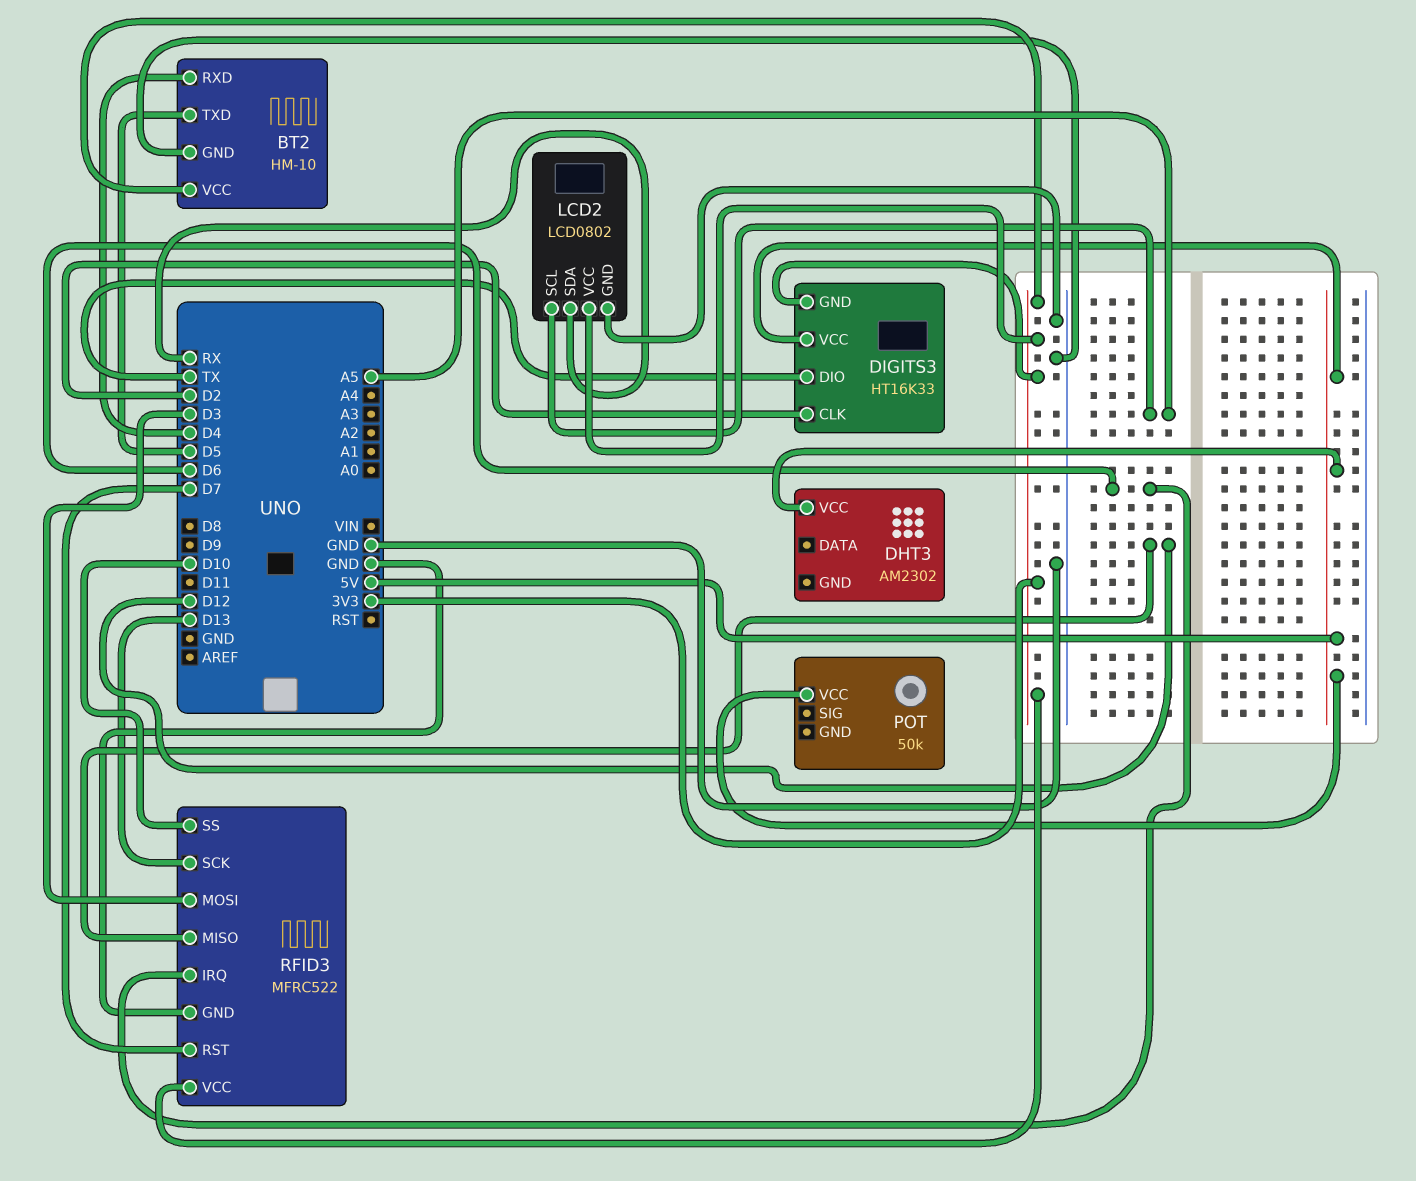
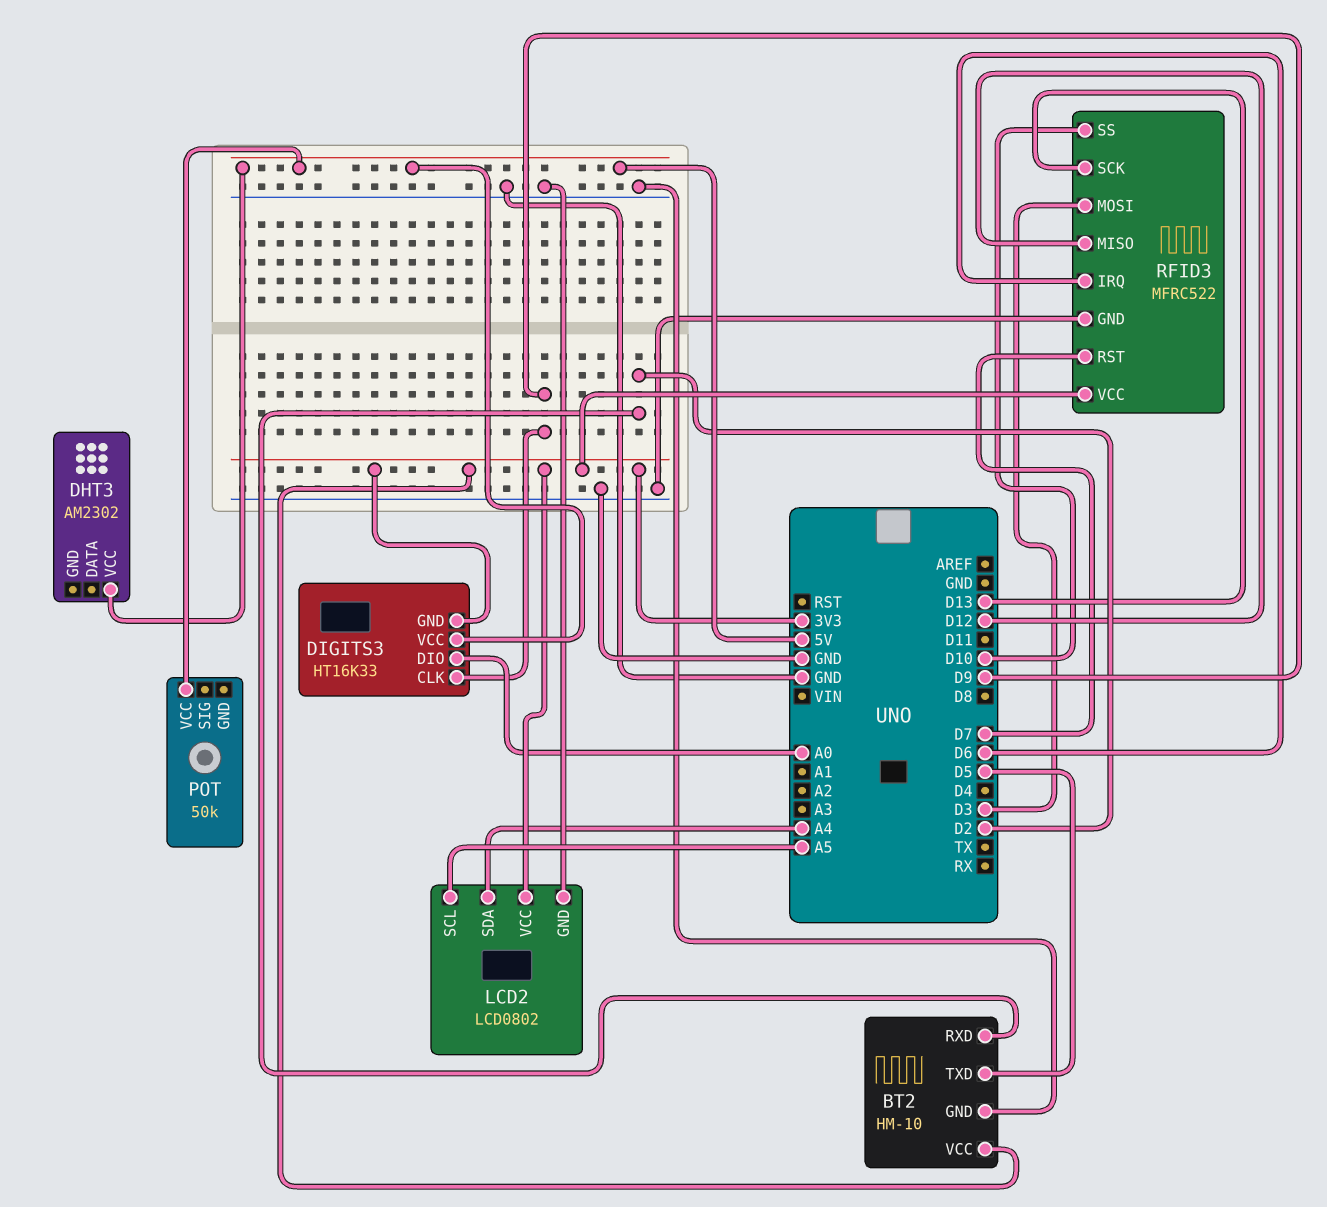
BT2 pin RXD: D4 -> D2
DIGITS3 pin CLK: D2 -> D9
DIGITS3 pin DIO: TX -> A0
LCD2 pin SDA: RX -> A4

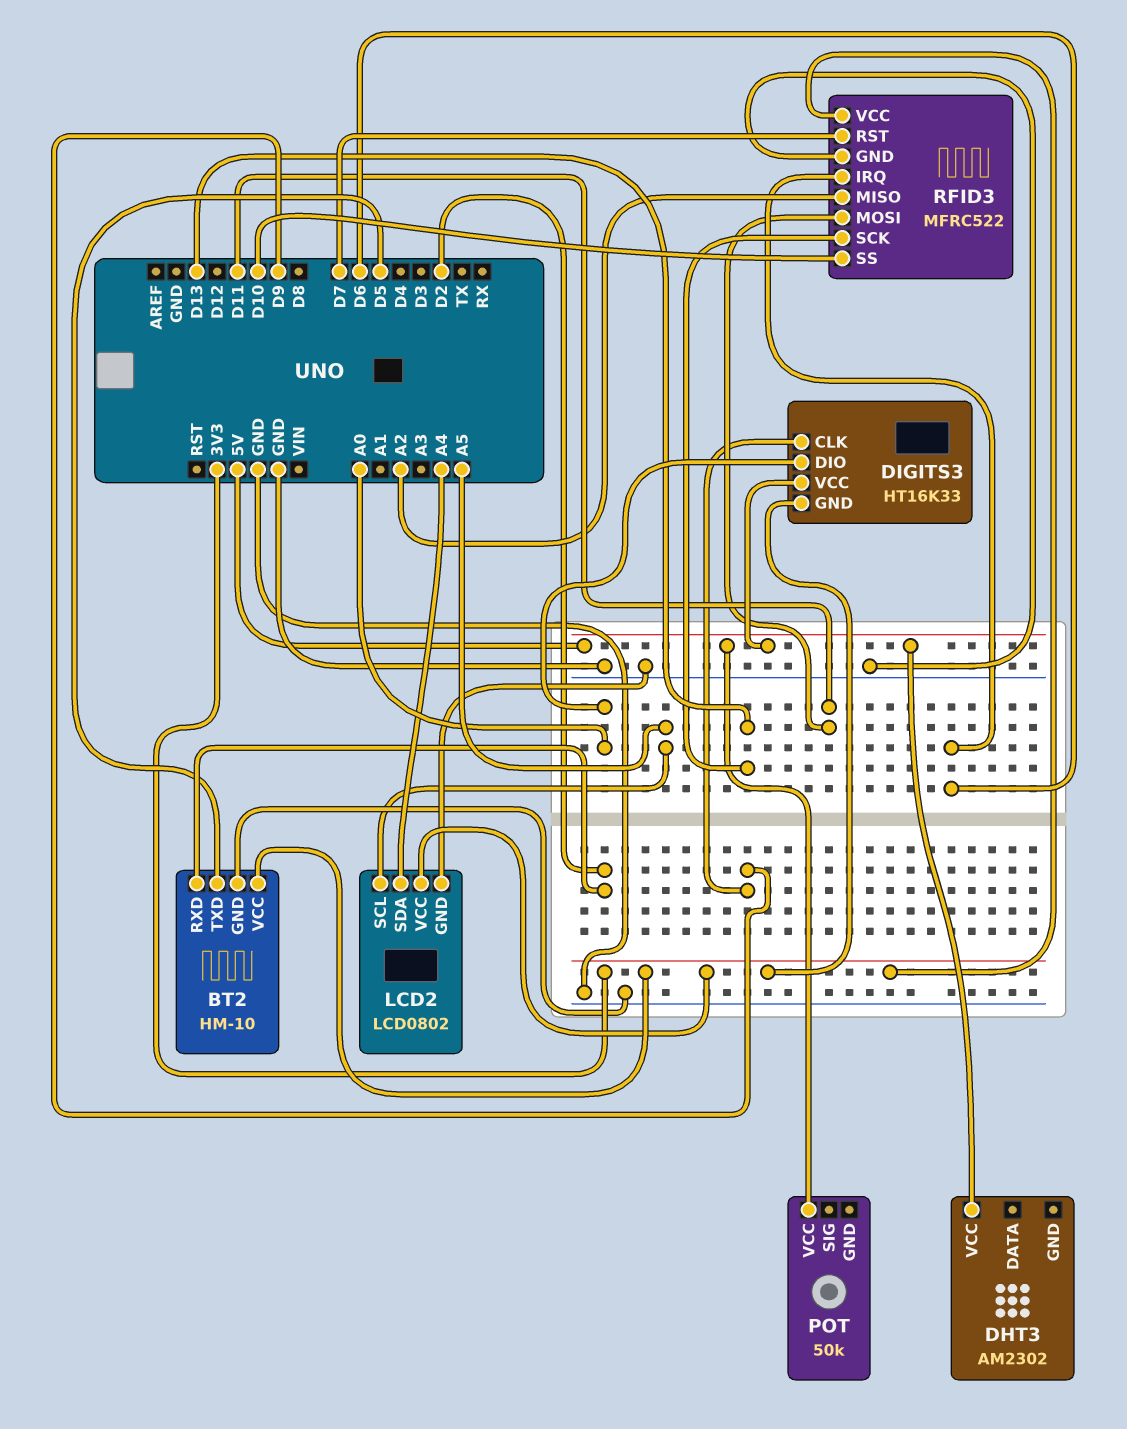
RFID3 pin MISO: D12 -> A2
RFID3 pin MOSI: D3 -> D11

